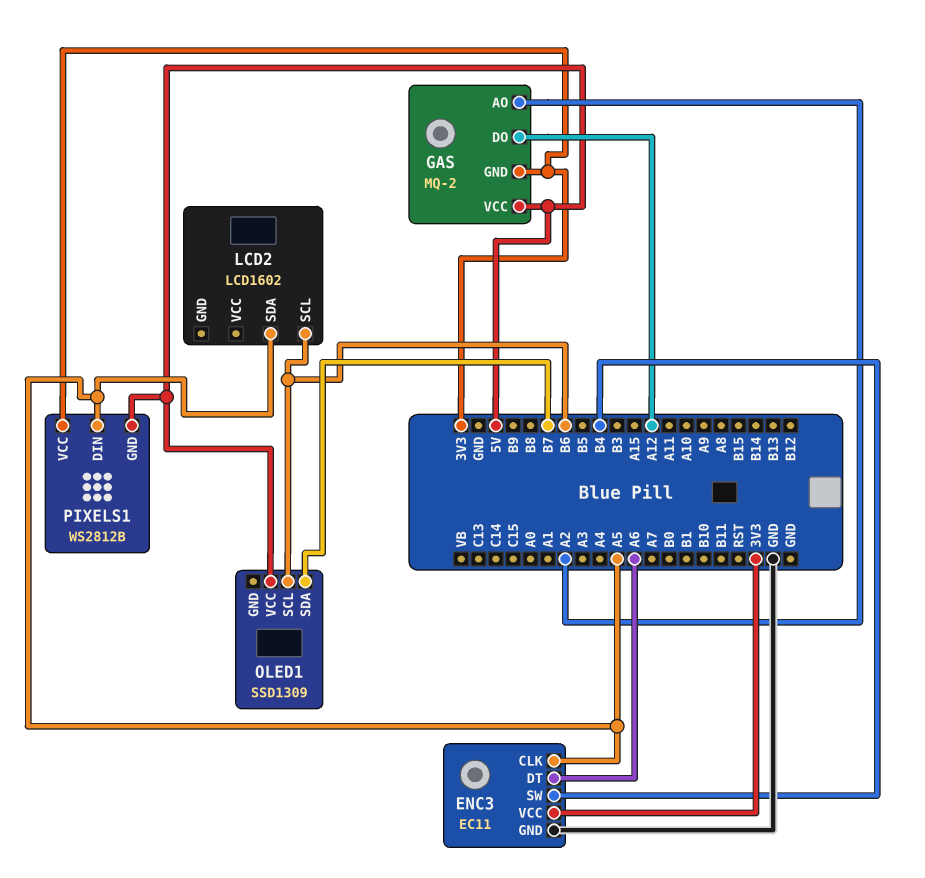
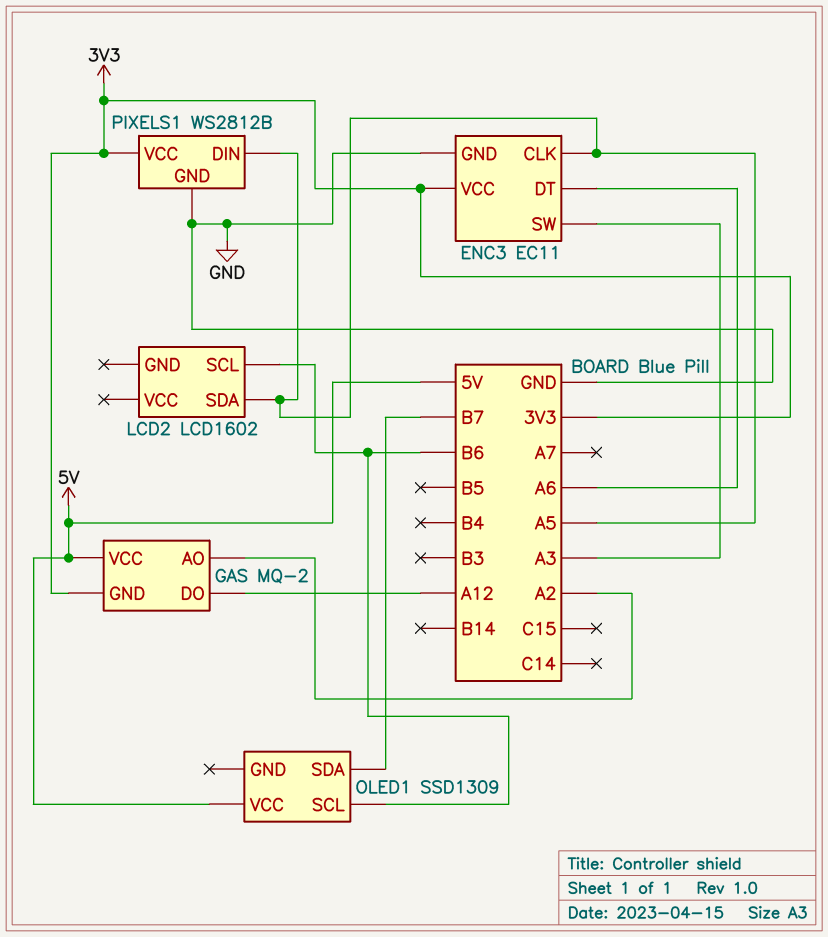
ENC3 pin SW: B4 -> A3
PIXELS1 pin GND: 5V -> GND

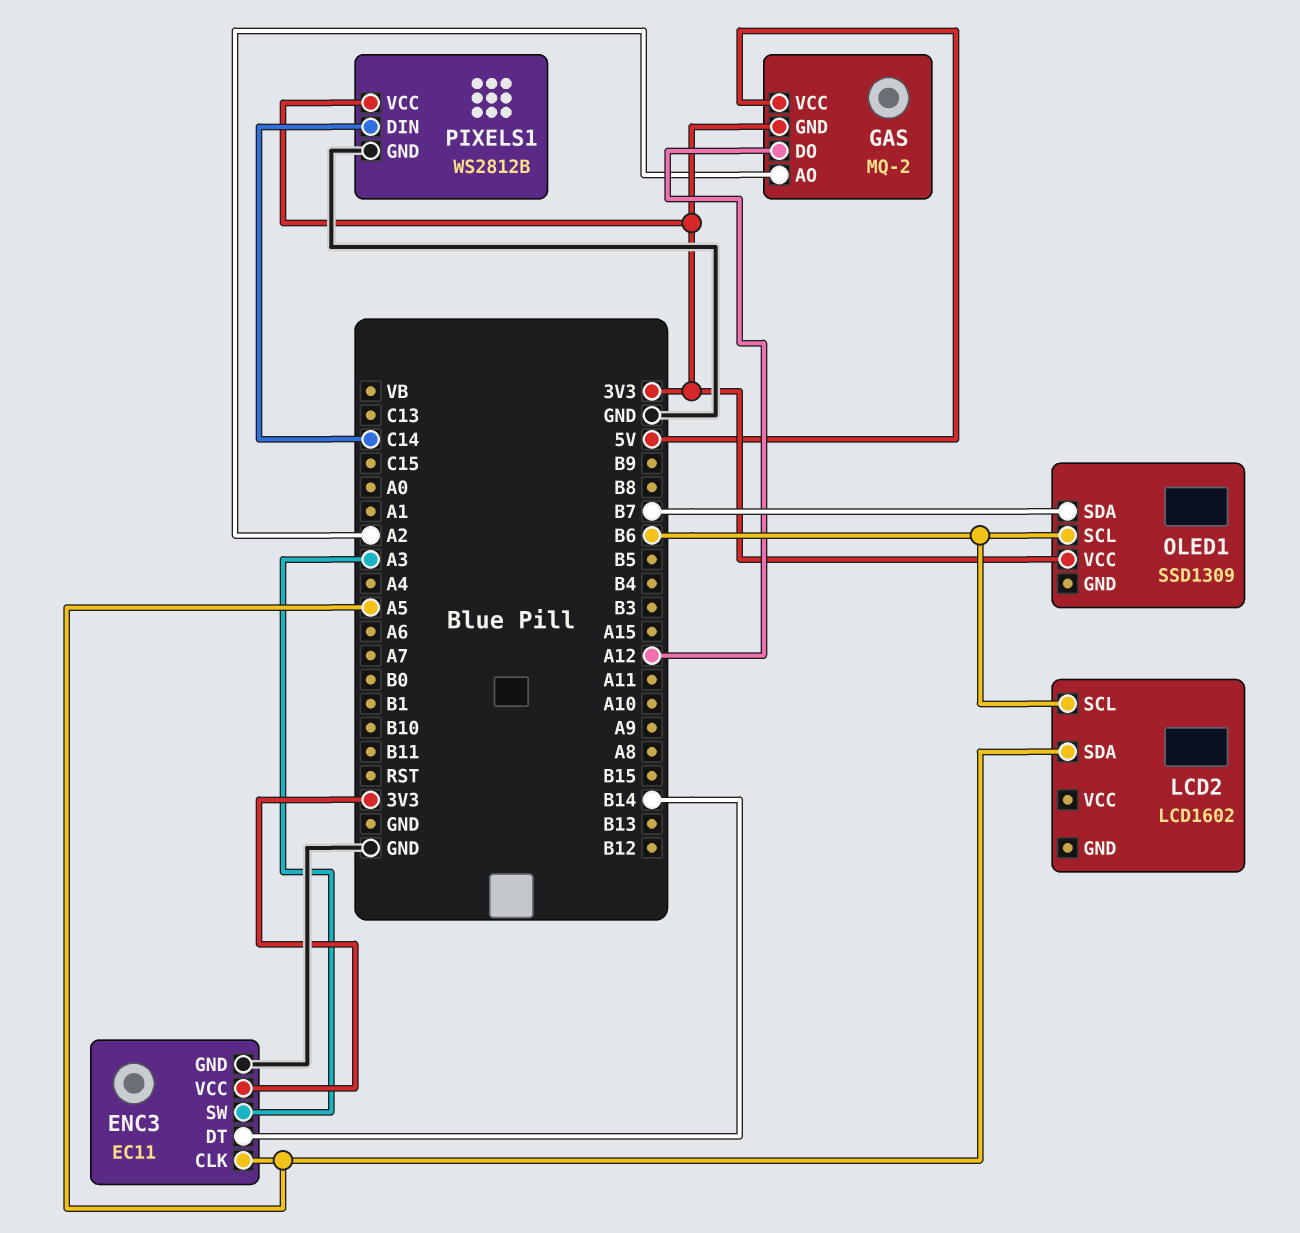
ENC3 pin DT: A6 -> B14
OLED1 pin VCC: 5V -> 3V3
PIXELS1 pin DIN: A5 -> C14

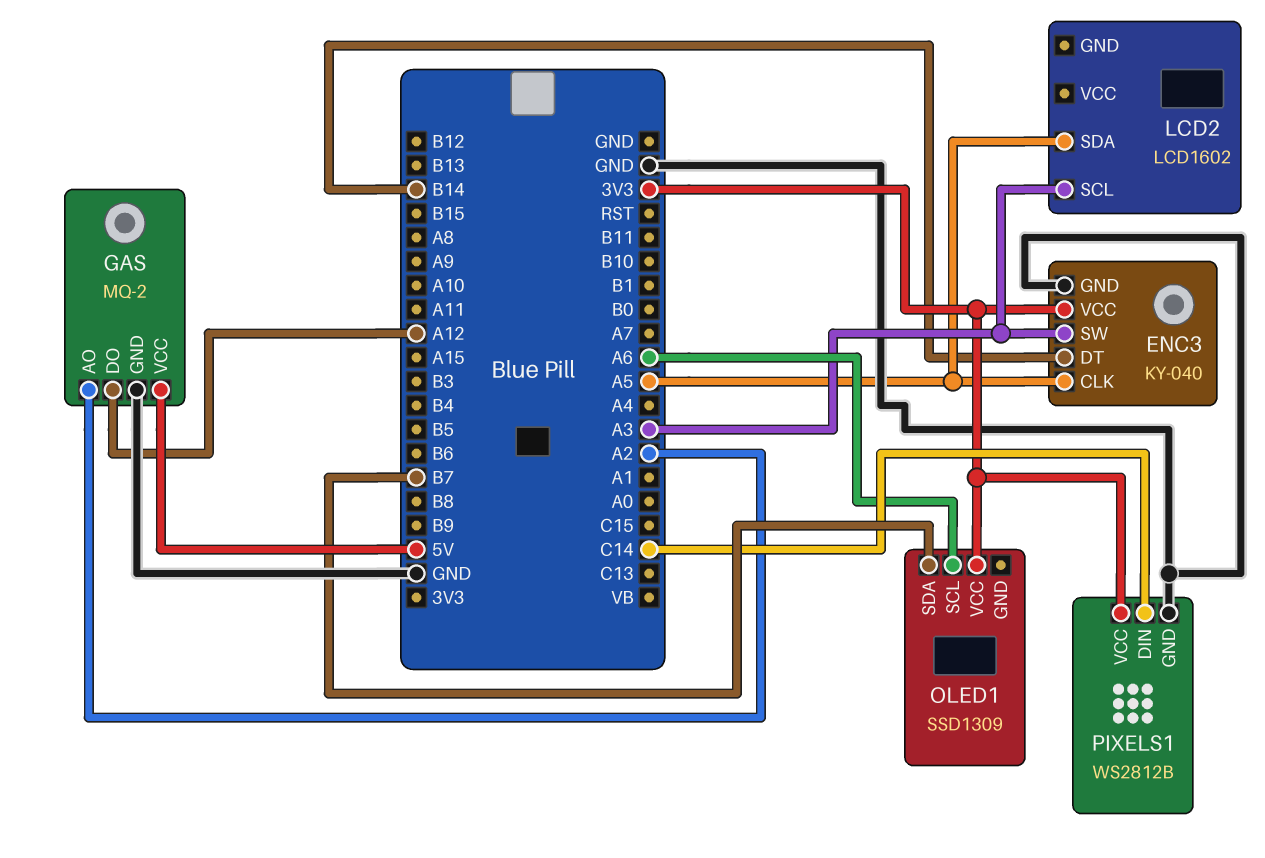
ENC3: EC11 -> KY-040
GAS pin GND: 3V3 -> GND
LCD2 pin SCL: B6 -> A3
OLED1 pin SCL: B6 -> A6

